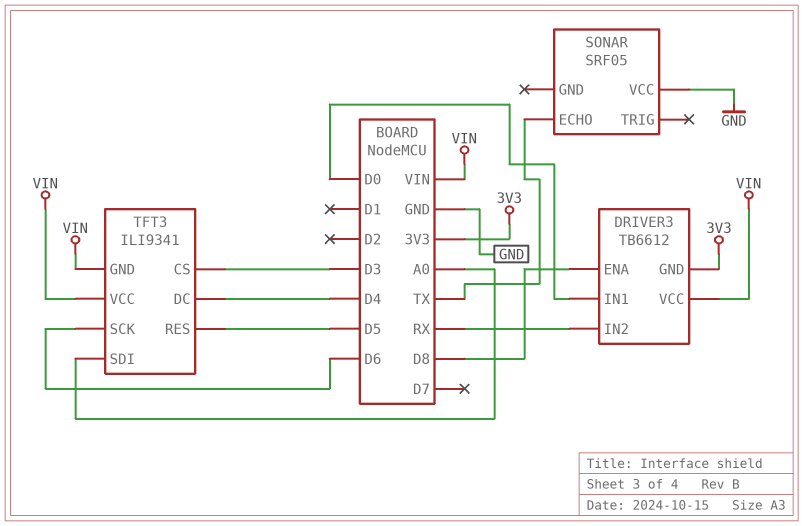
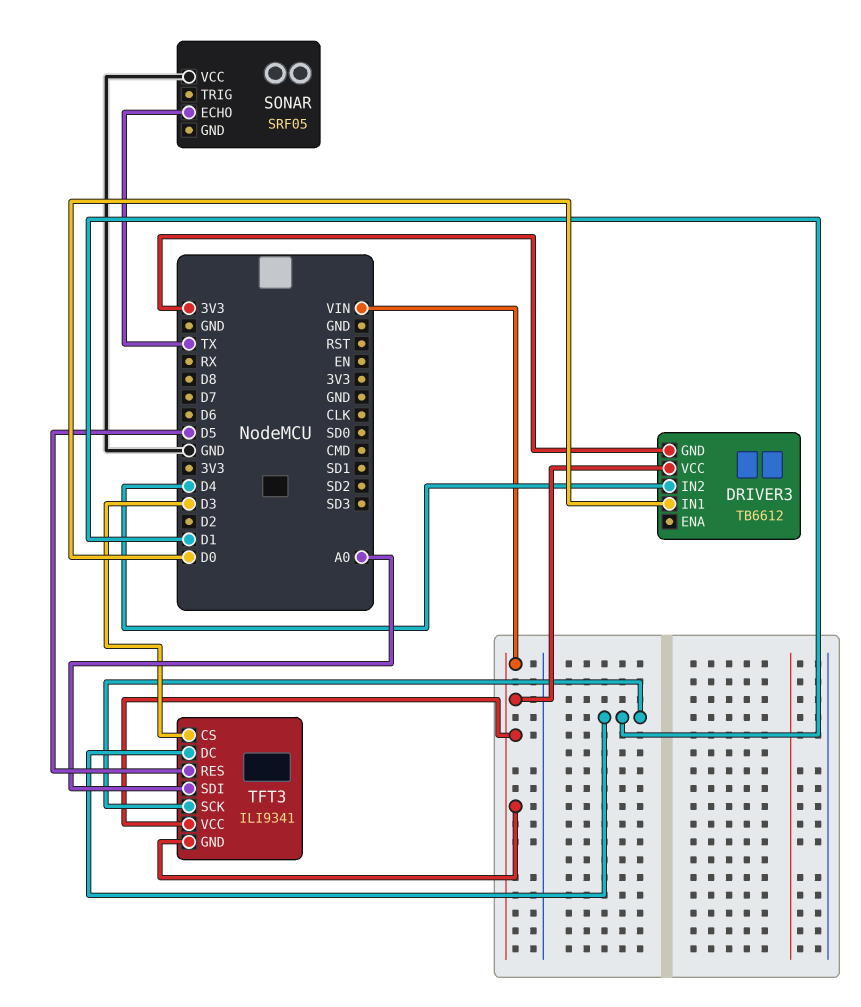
DRIVER3 pin ENA: D8 -> none
DRIVER3 pin IN2: RX -> D4
TFT3 pin DC: D4 -> D1
TFT3 pin SCK: D6 -> D1

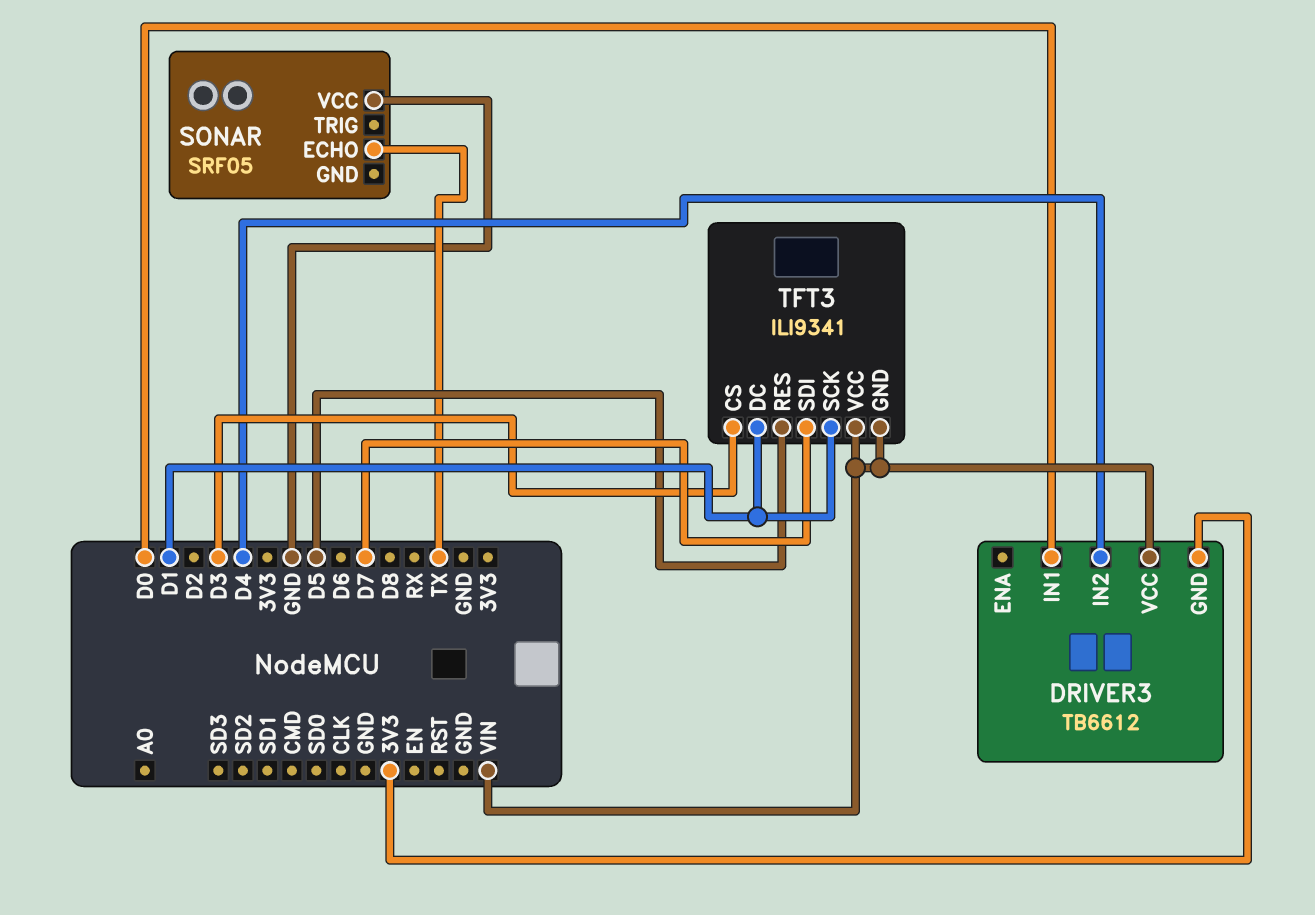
TFT3 pin SDI: A0 -> D7

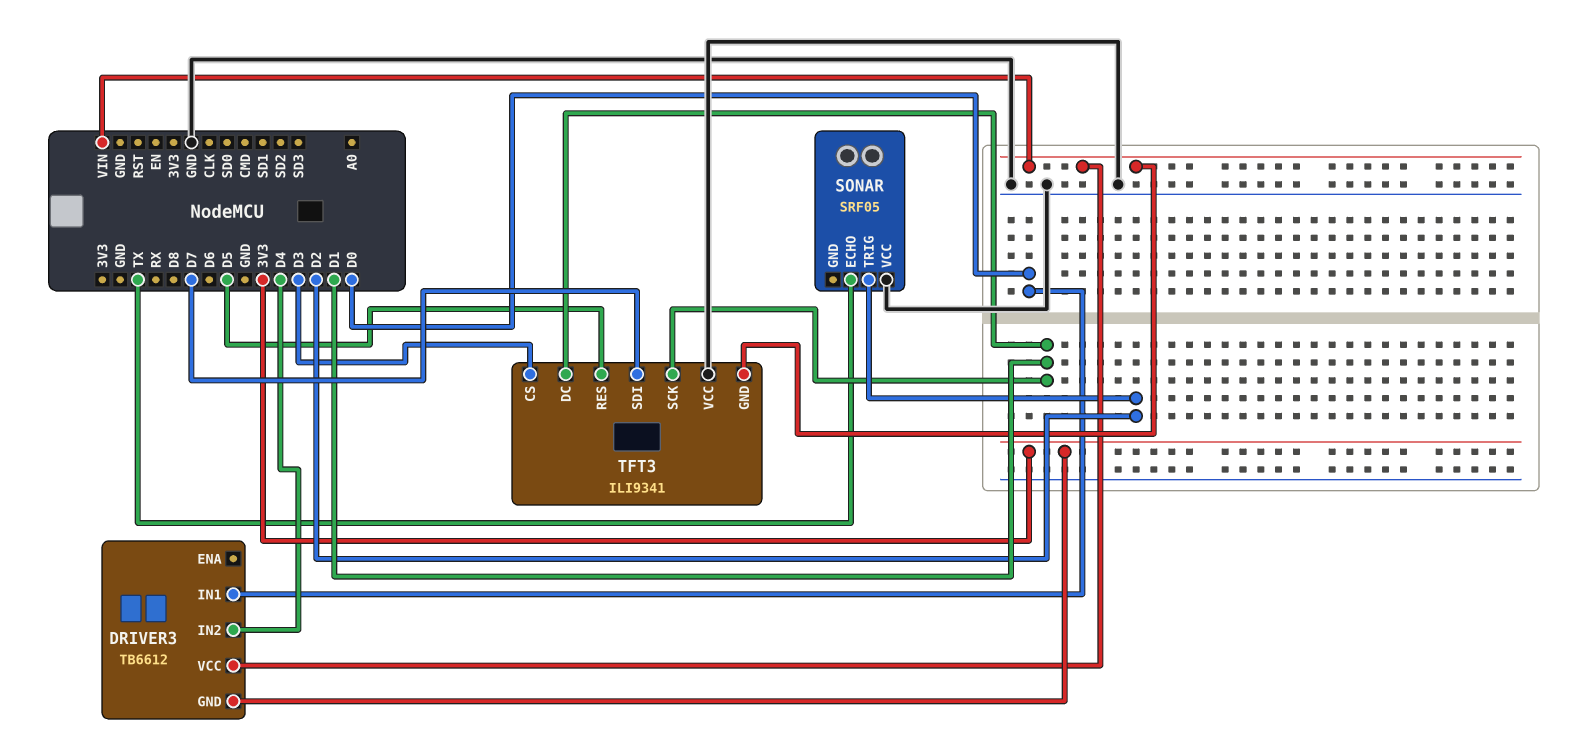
SONAR pin TRIG: none -> D2
TFT3 pin VCC: VIN -> GND

